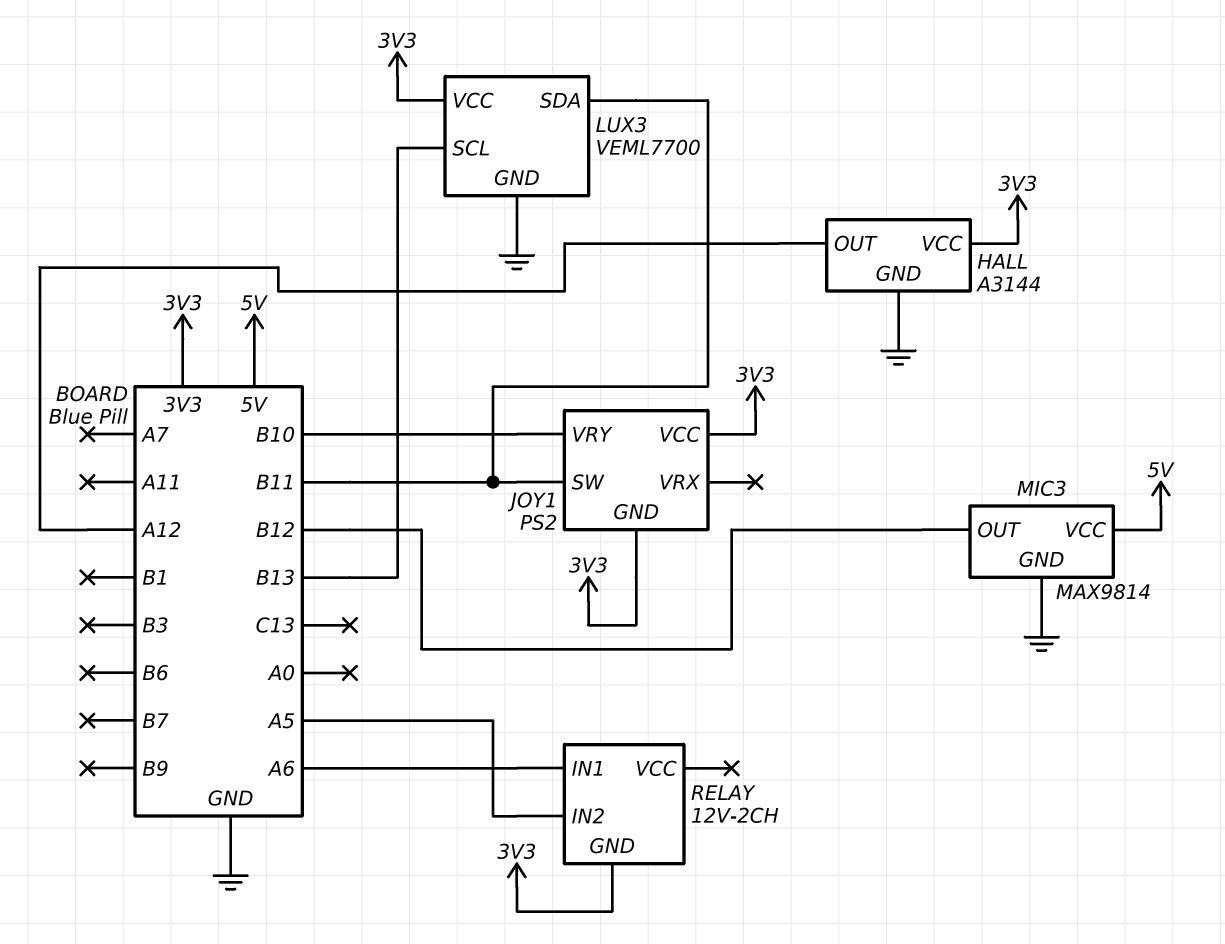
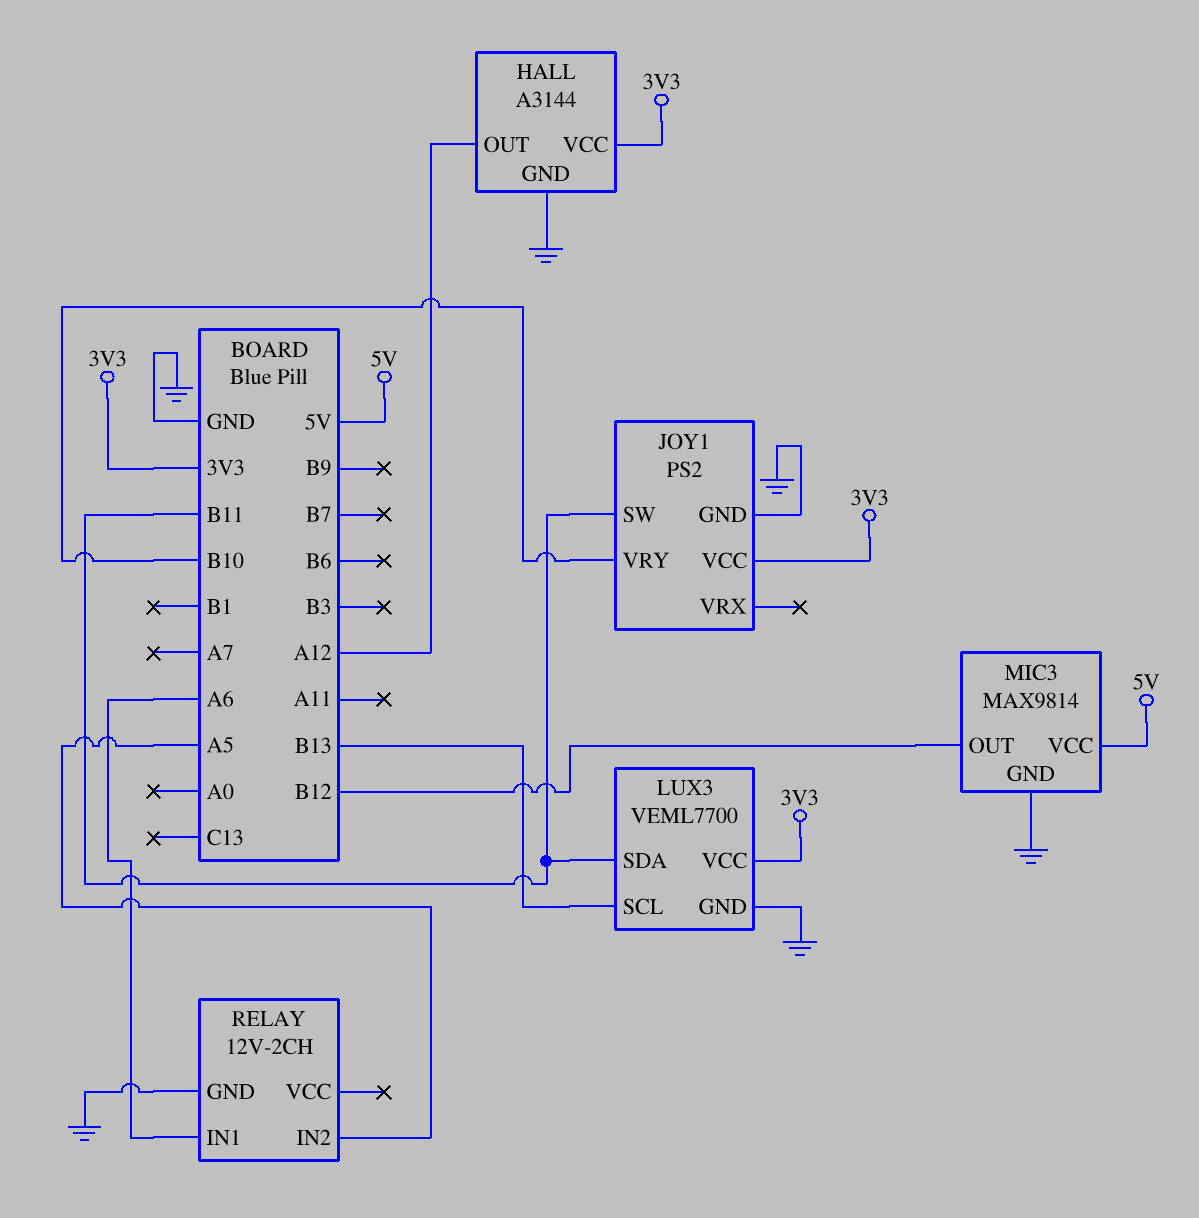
JOY1 pin GND: 3V3 -> GND
RELAY pin GND: 3V3 -> GND

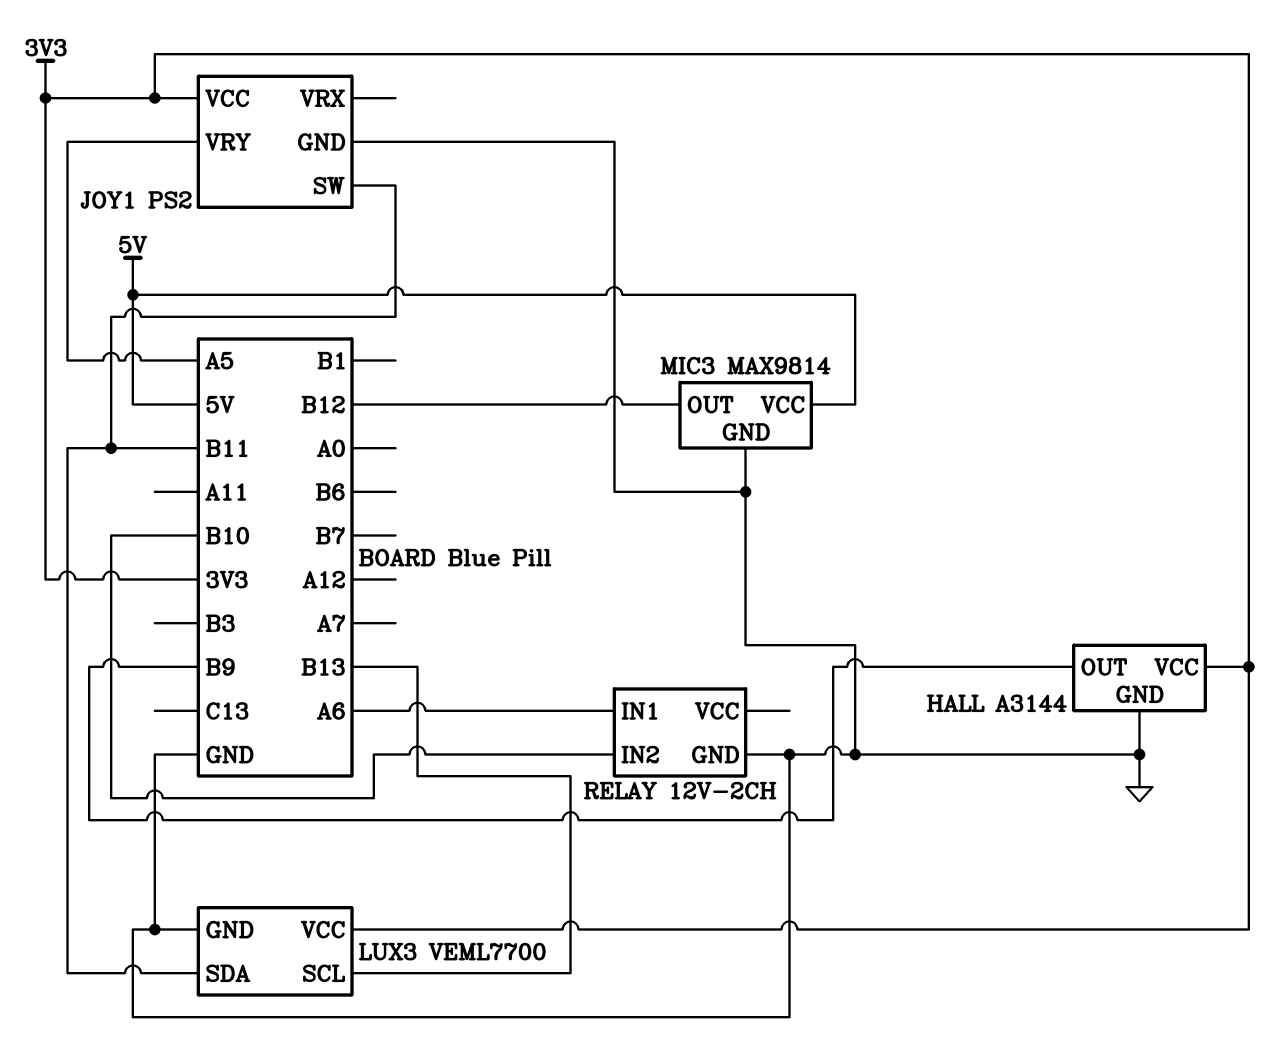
HALL pin OUT: A12 -> B9
JOY1 pin VRY: B10 -> A5
RELAY pin IN2: A5 -> B10

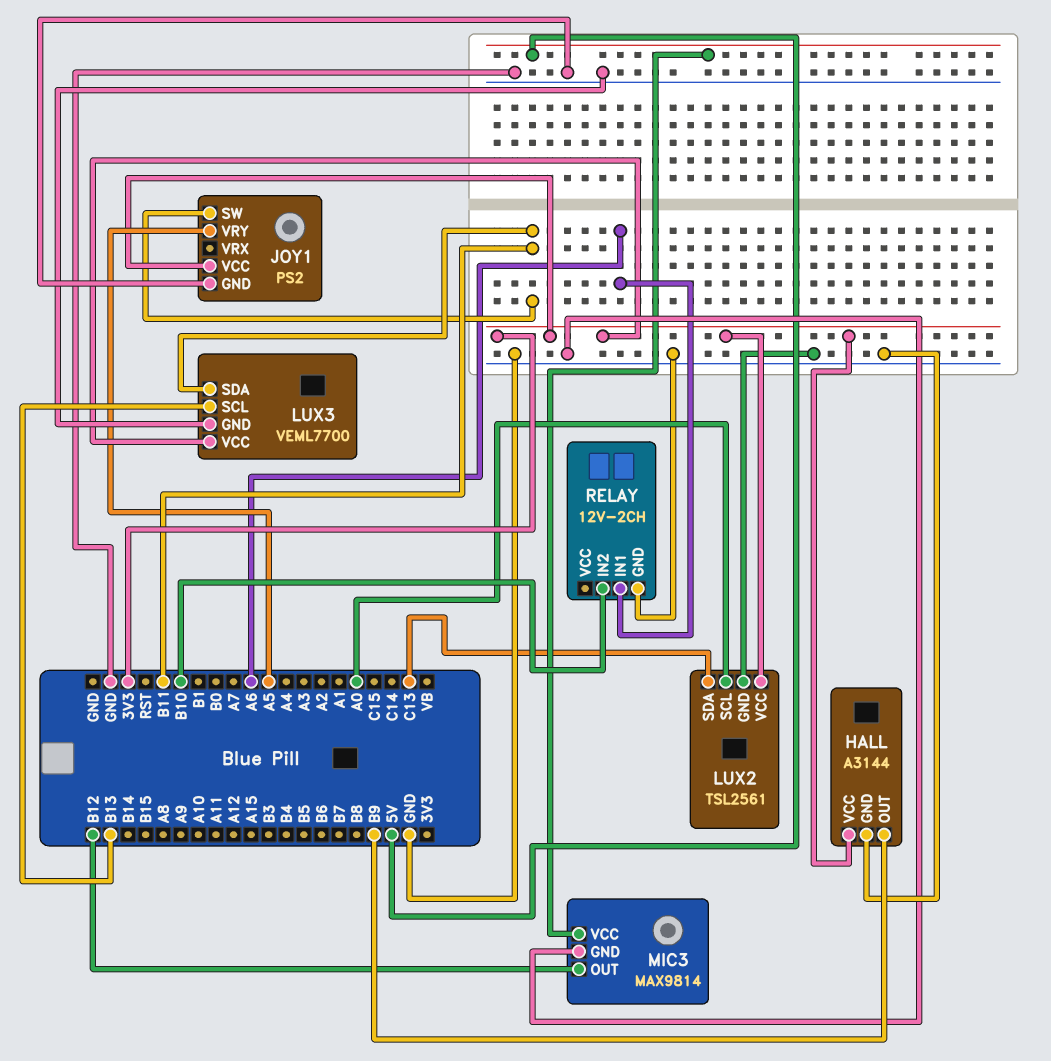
LUX2: none -> TSL2561
LUX2 pin GND: none -> GND
LUX2 pin SCL: none -> A0
LUX2 pin SDA: none -> C13
LUX2 pin VCC: none -> 3V3

